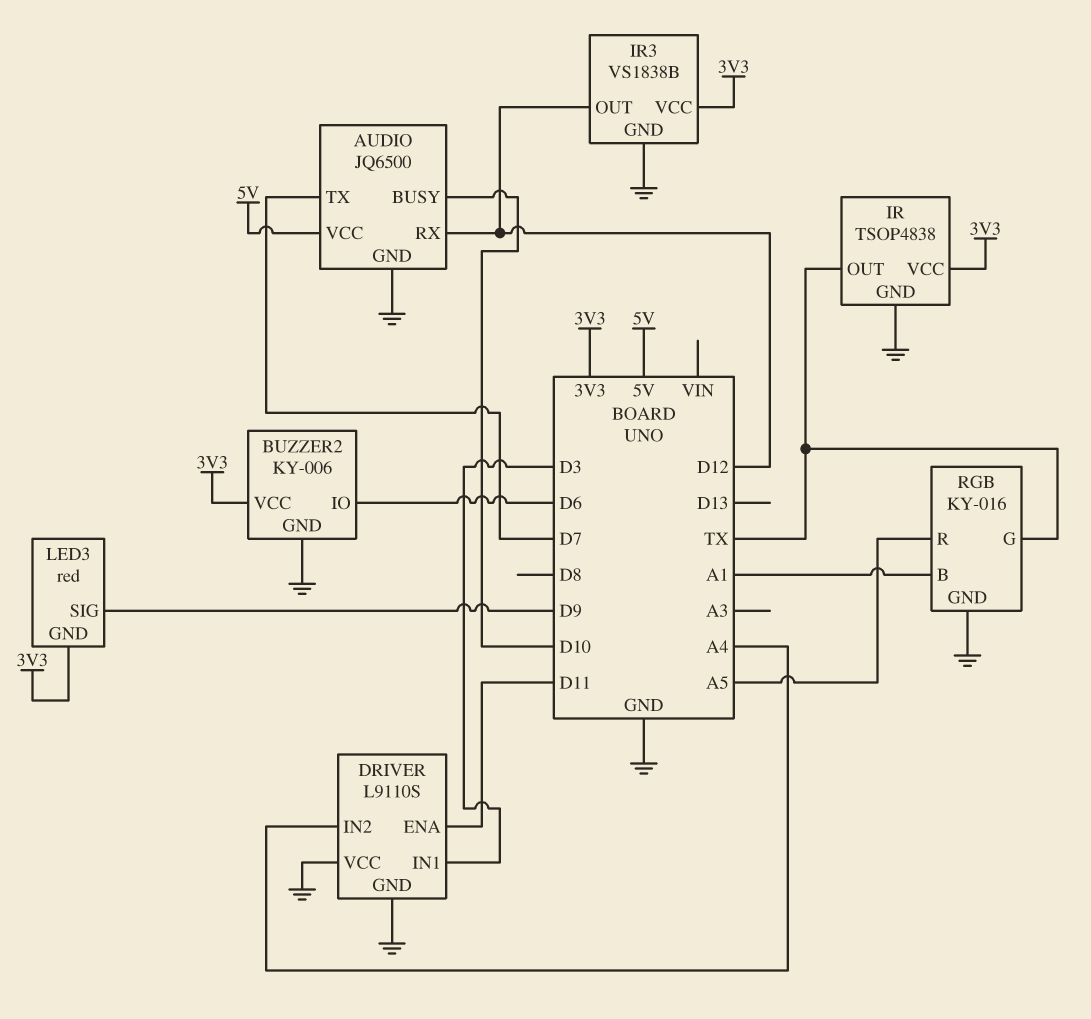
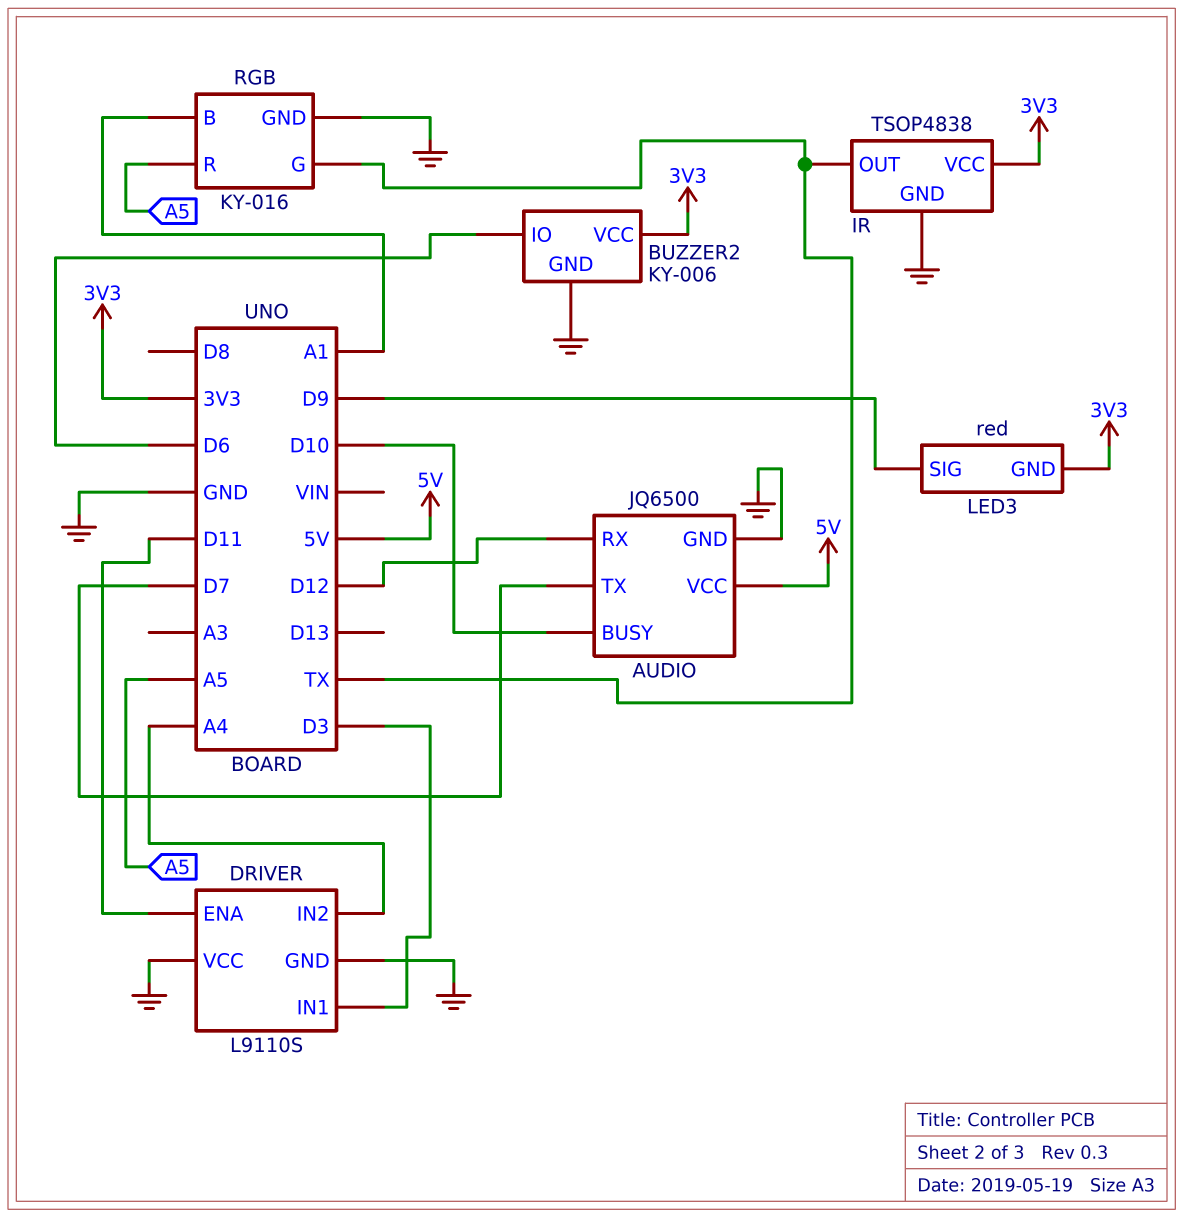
IR3: VS1838B -> none
IR3 pin GND: GND -> none
IR3 pin OUT: D12 -> none
IR3 pin VCC: 3V3 -> none

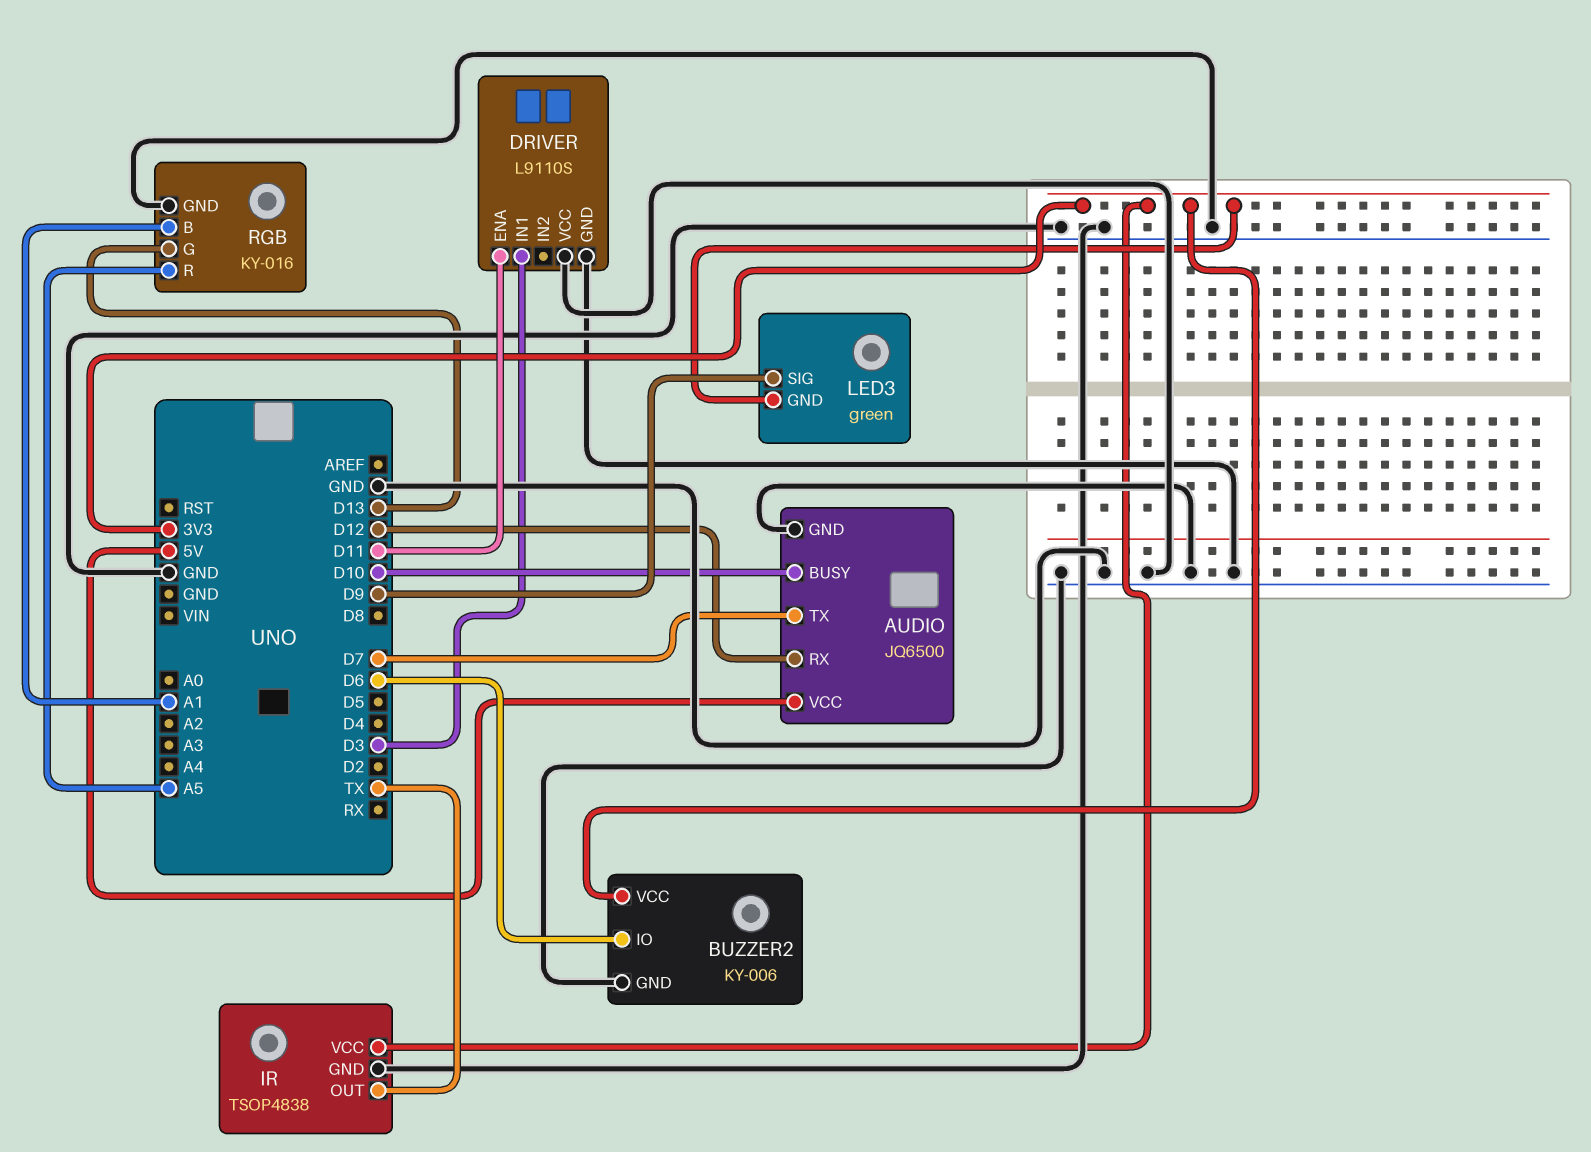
DRIVER pin IN2: A4 -> none
LED3: red -> green
RGB pin G: TX -> D13

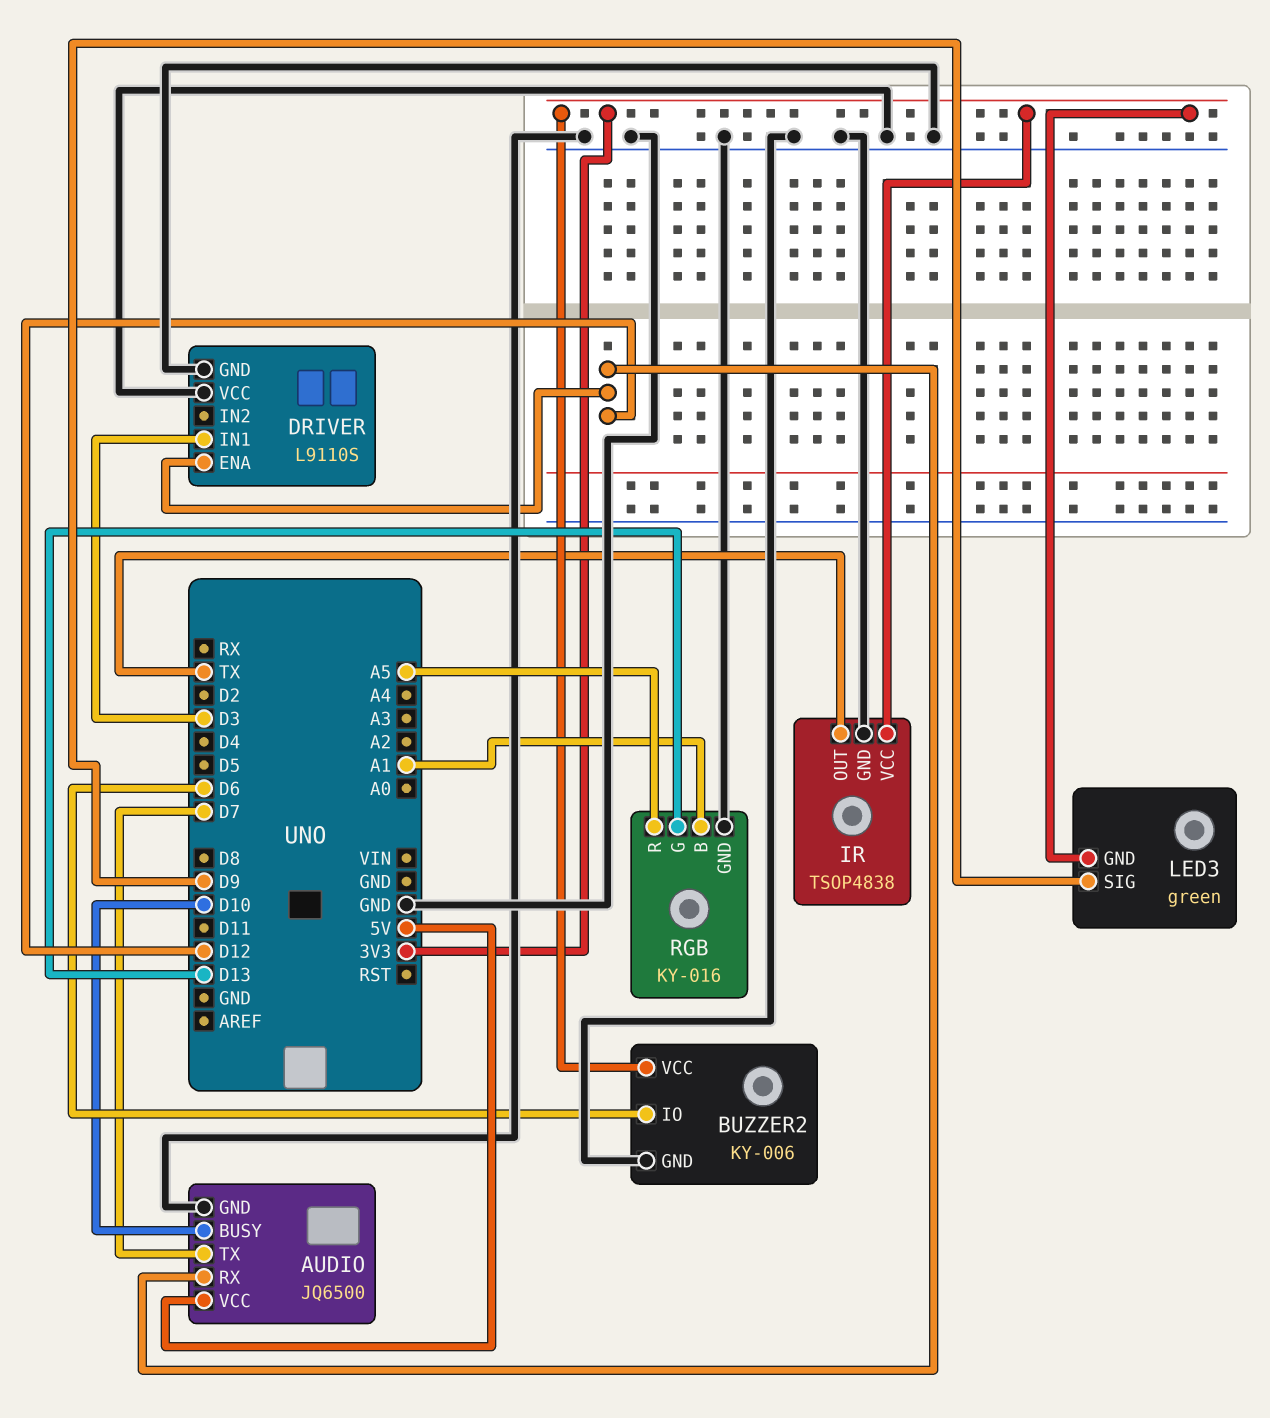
DRIVER pin ENA: D11 -> D12

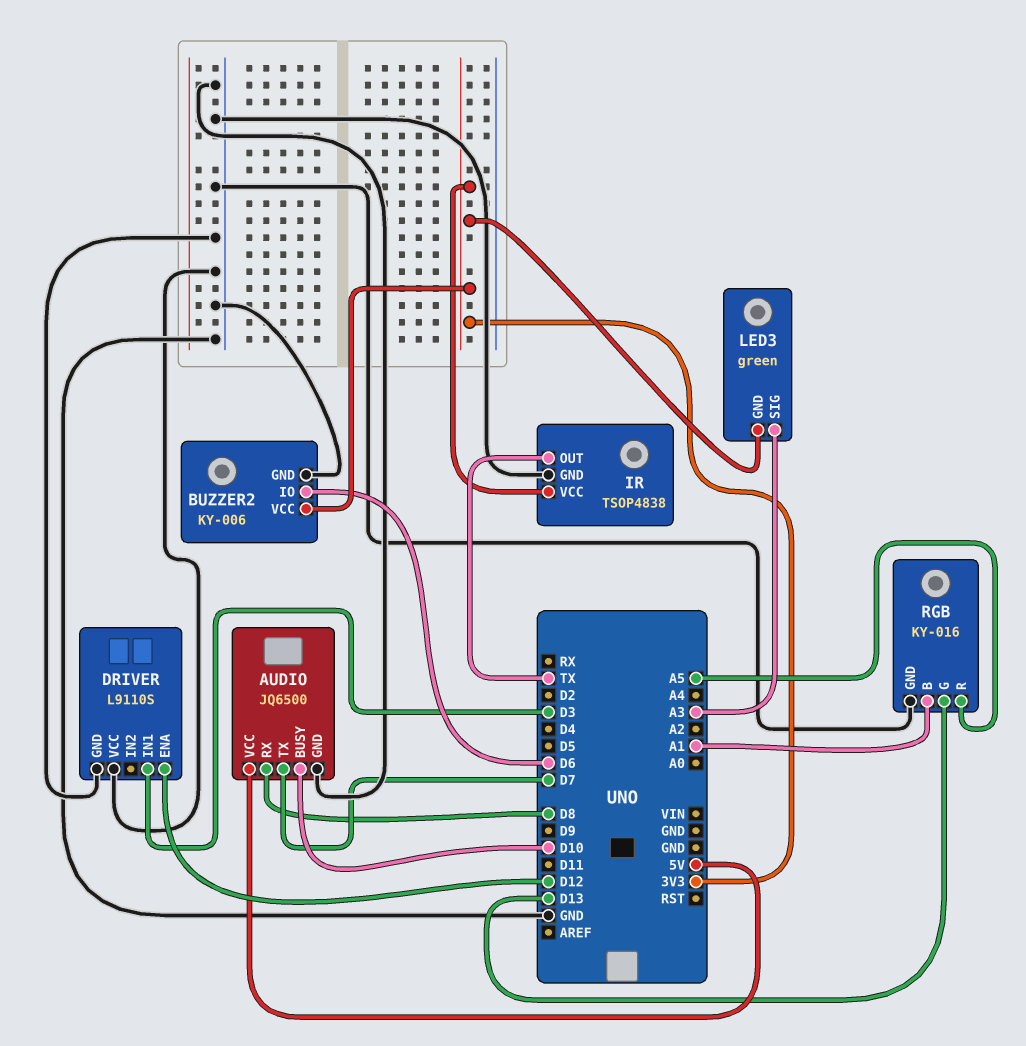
AUDIO pin RX: D12 -> D8
LED3 pin SIG: D9 -> A3

